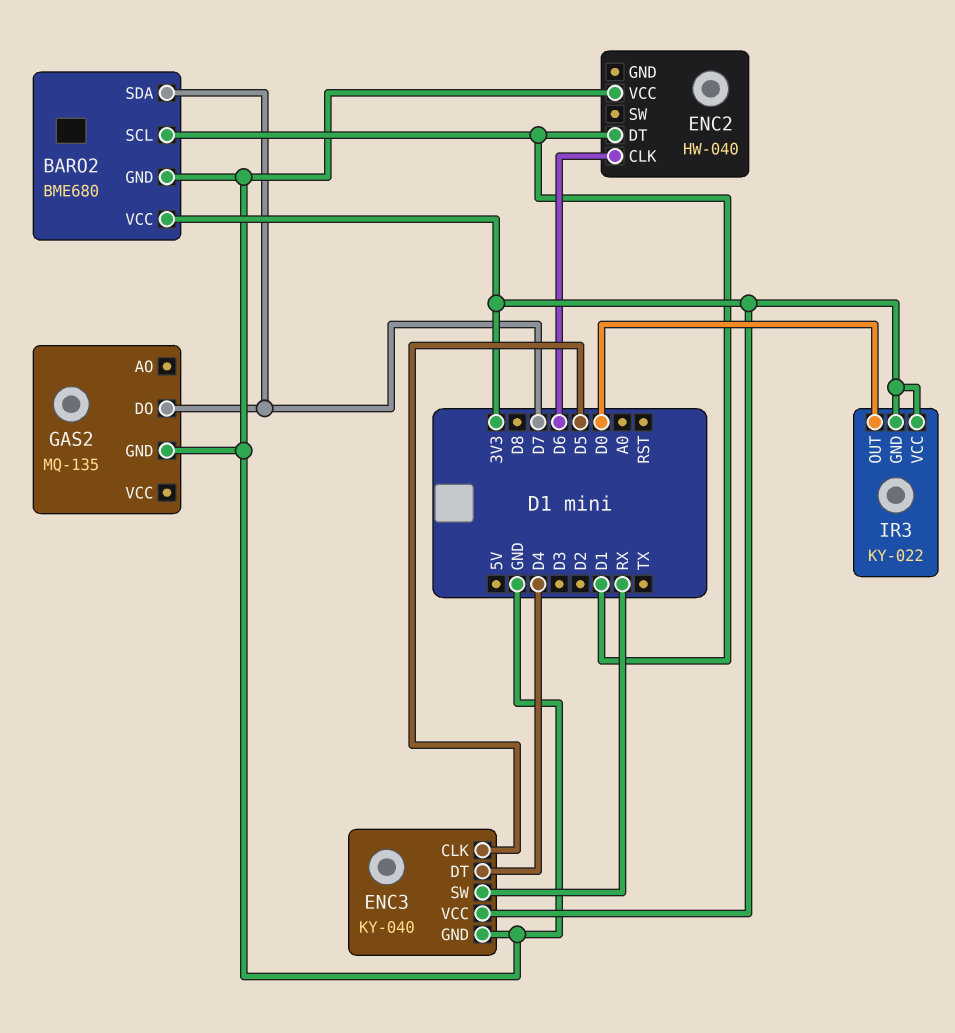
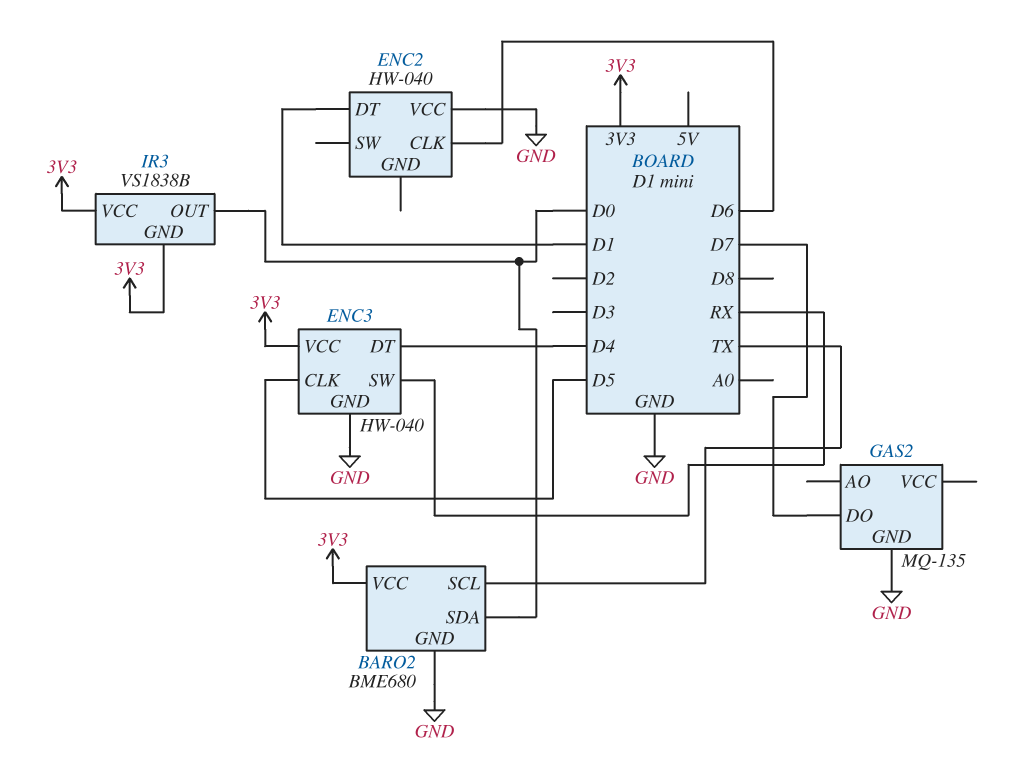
BARO2 pin SCL: D1 -> TX
BARO2 pin SDA: D7 -> D0
ENC3: KY-040 -> HW-040
IR3: KY-022 -> VS1838B

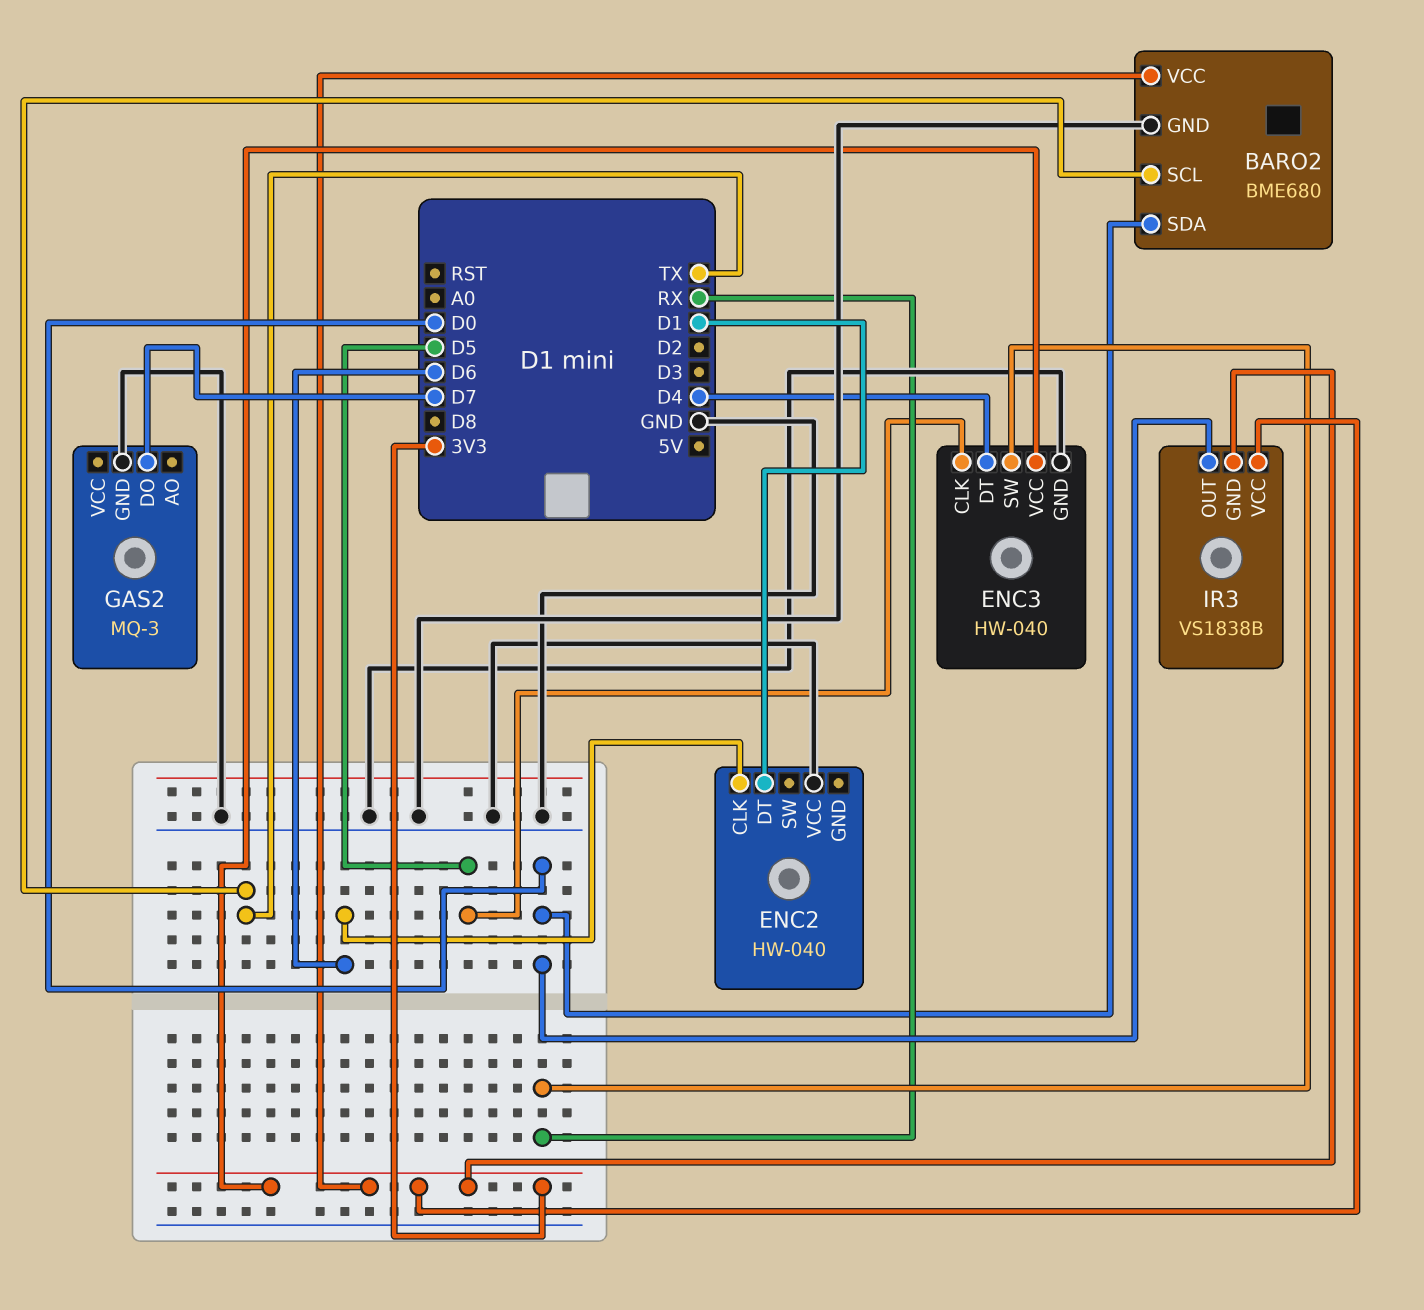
GAS2: MQ-135 -> MQ-3

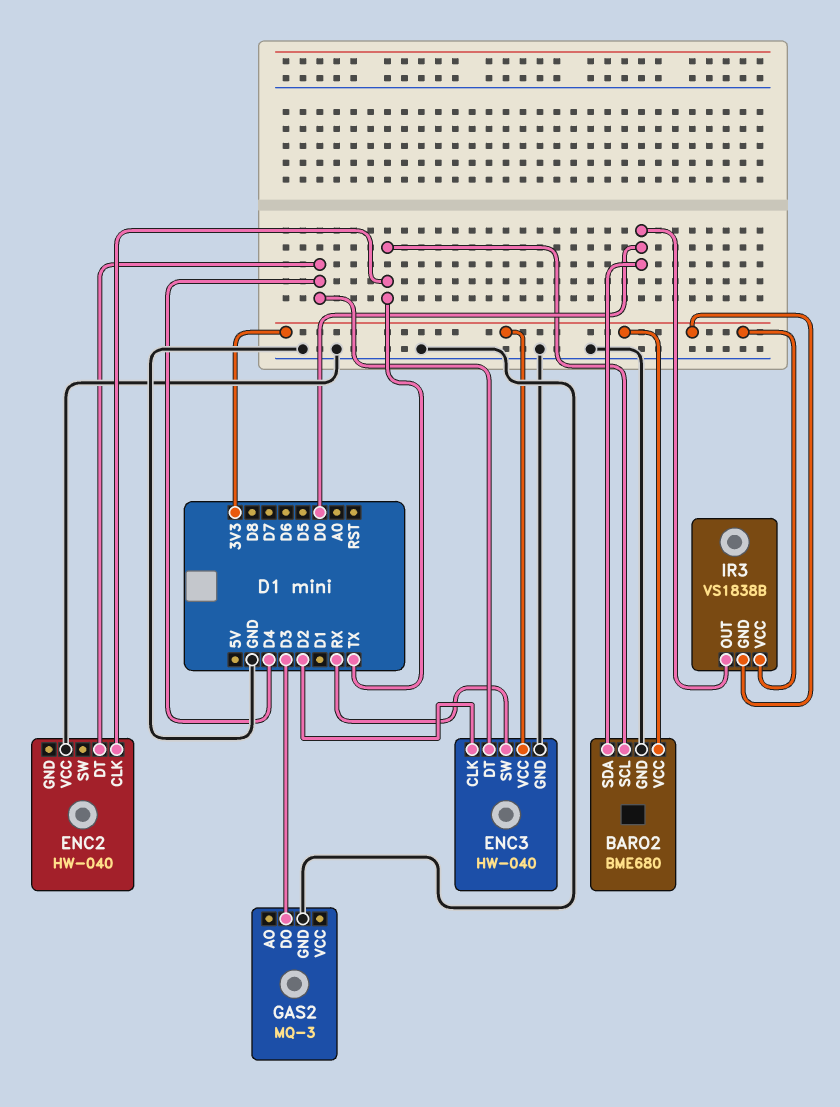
ENC2 pin CLK: D6 -> TX
ENC2 pin DT: D1 -> D4
ENC3 pin CLK: D5 -> D2
GAS2 pin DO: D7 -> D3

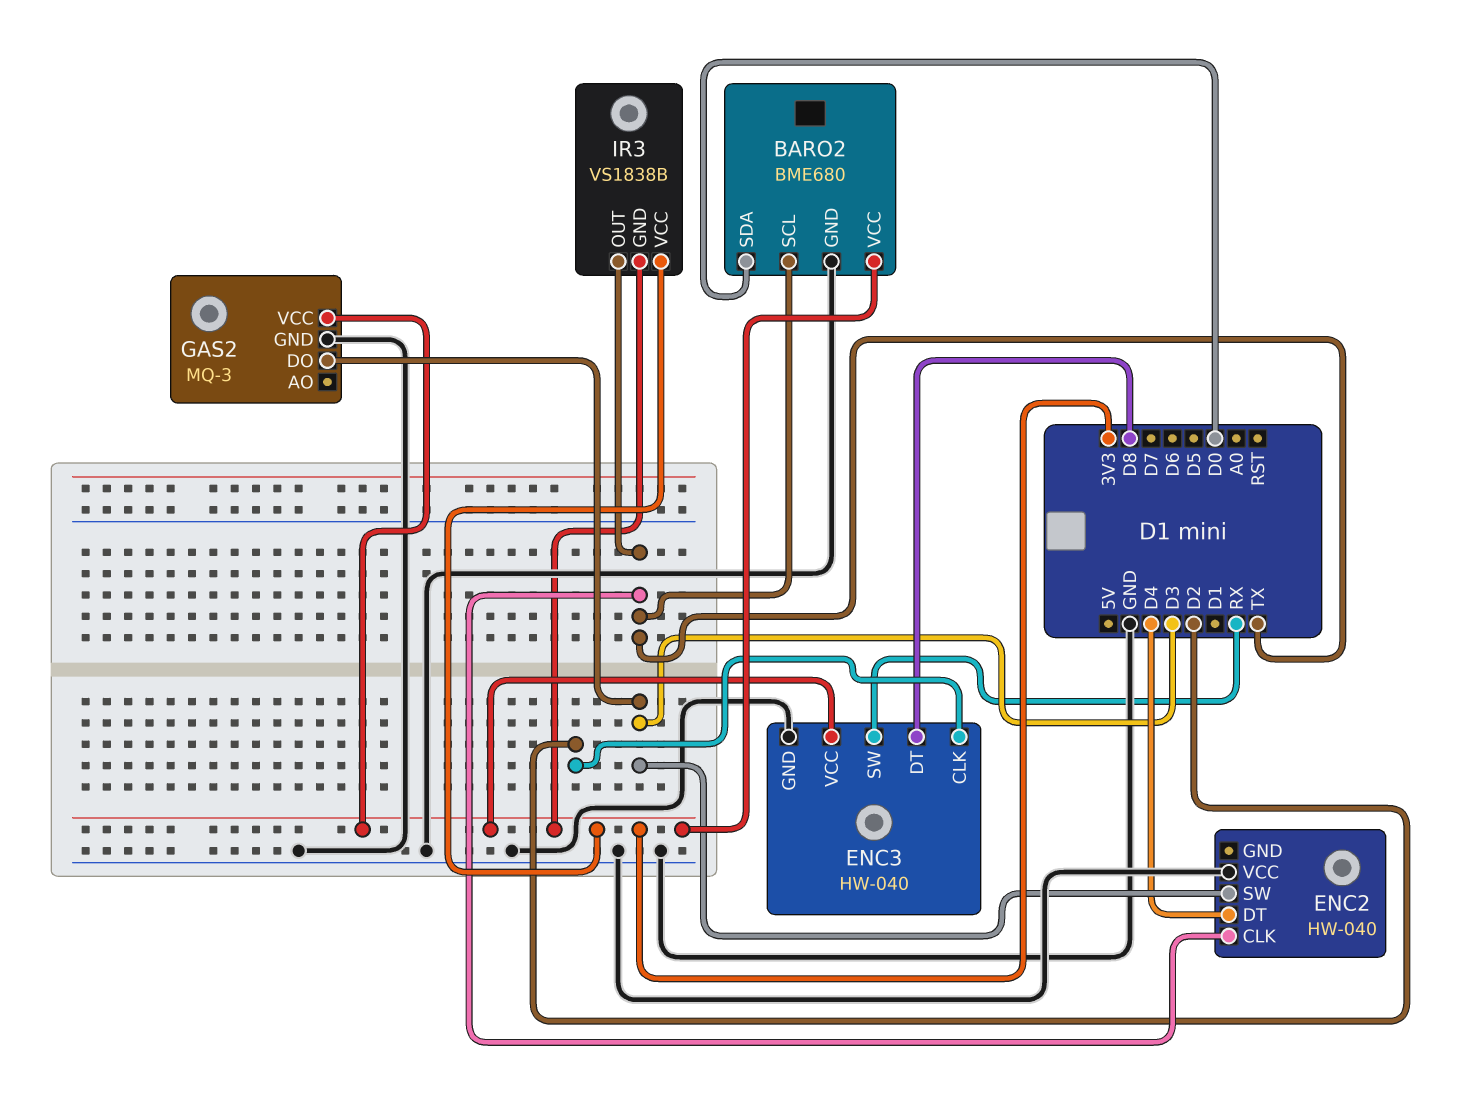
ENC2 pin SW: none -> D3
ENC3 pin DT: D4 -> D8
GAS2 pin VCC: none -> 3V3
IR3 pin OUT: D0 -> TX

